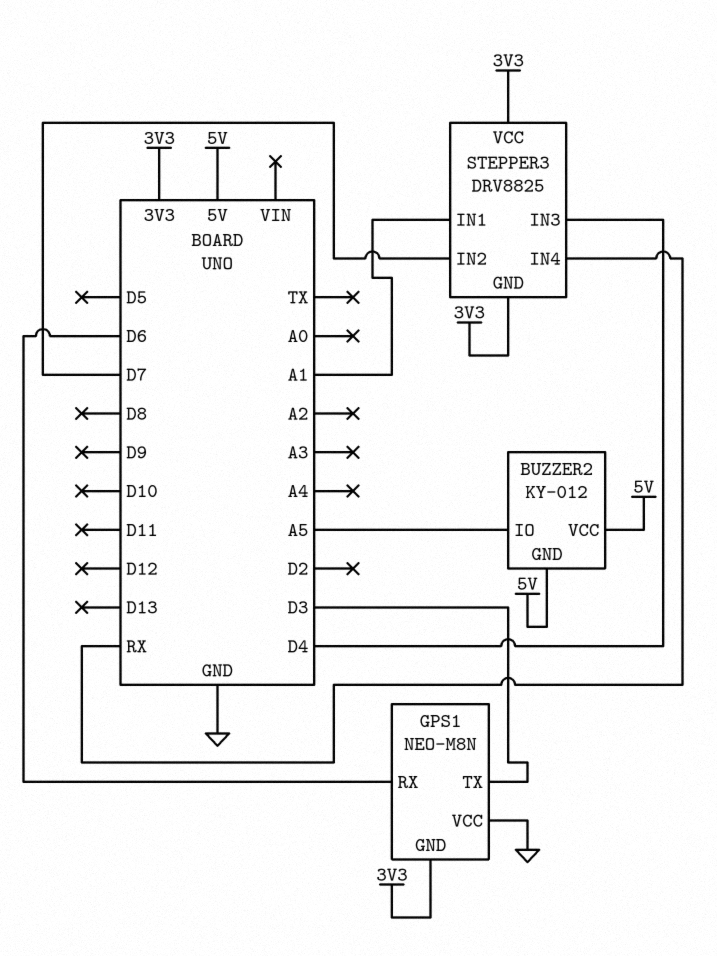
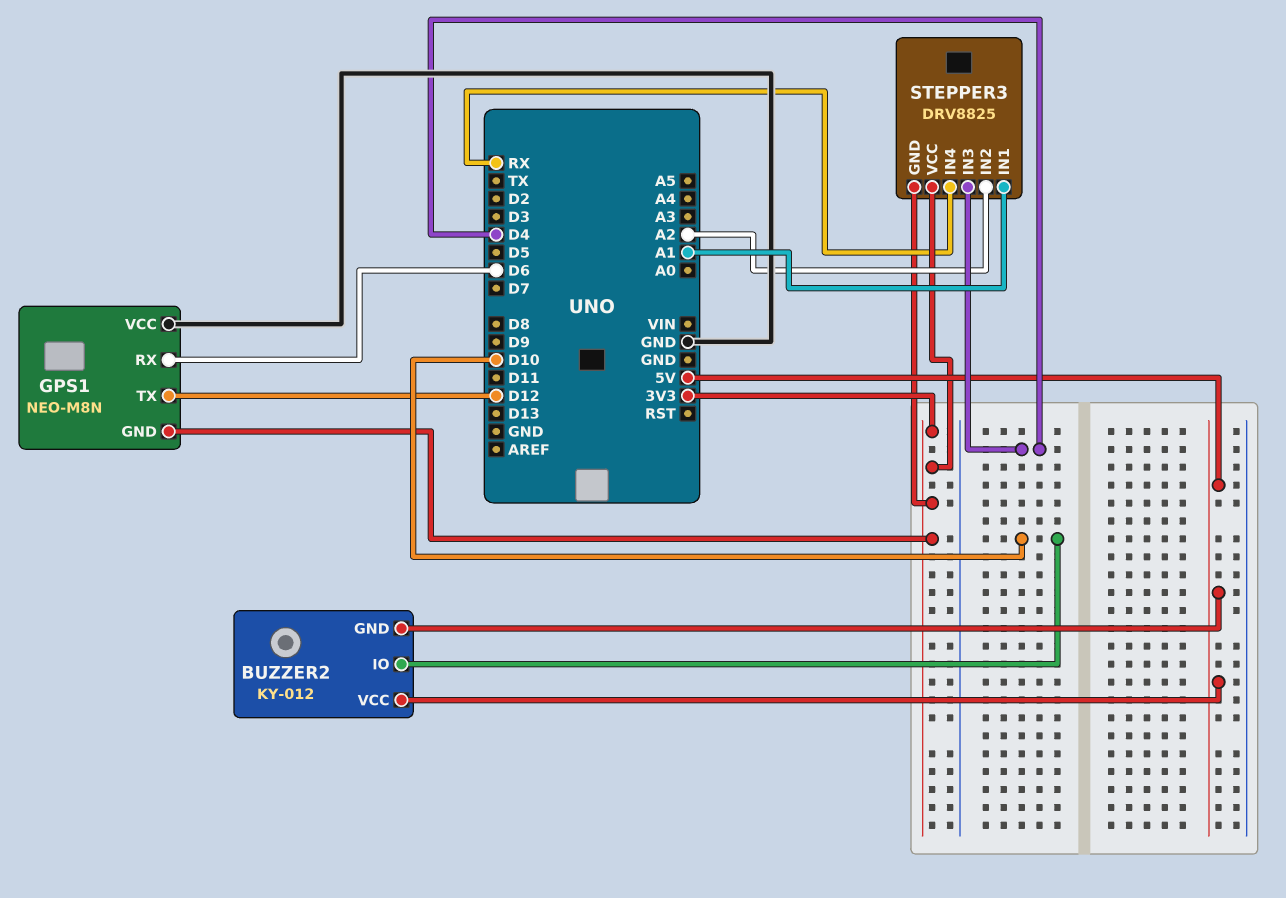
BUZZER2 pin IO: A5 -> D10
GPS1 pin TX: D3 -> D12
STEPPER3 pin IN2: D7 -> A2

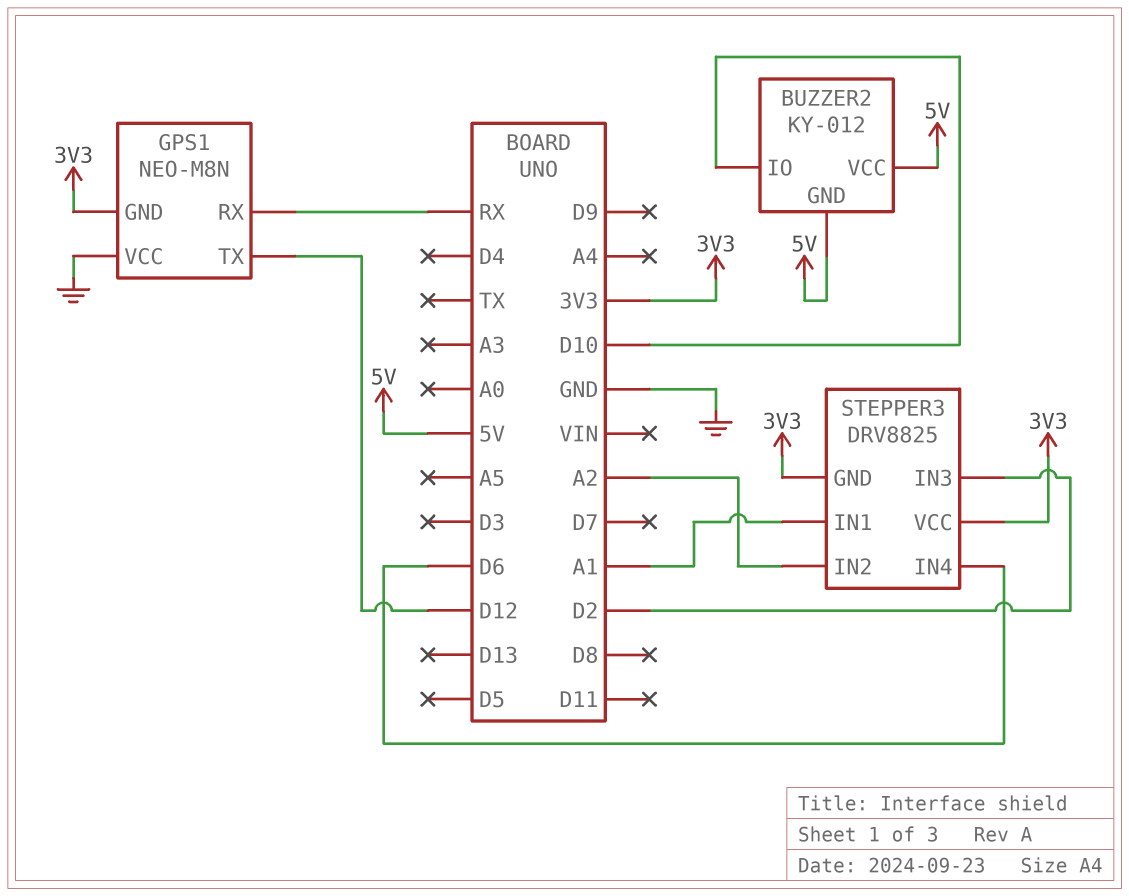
GPS1 pin RX: D6 -> RX
STEPPER3 pin IN3: D4 -> D2
STEPPER3 pin IN4: RX -> D6

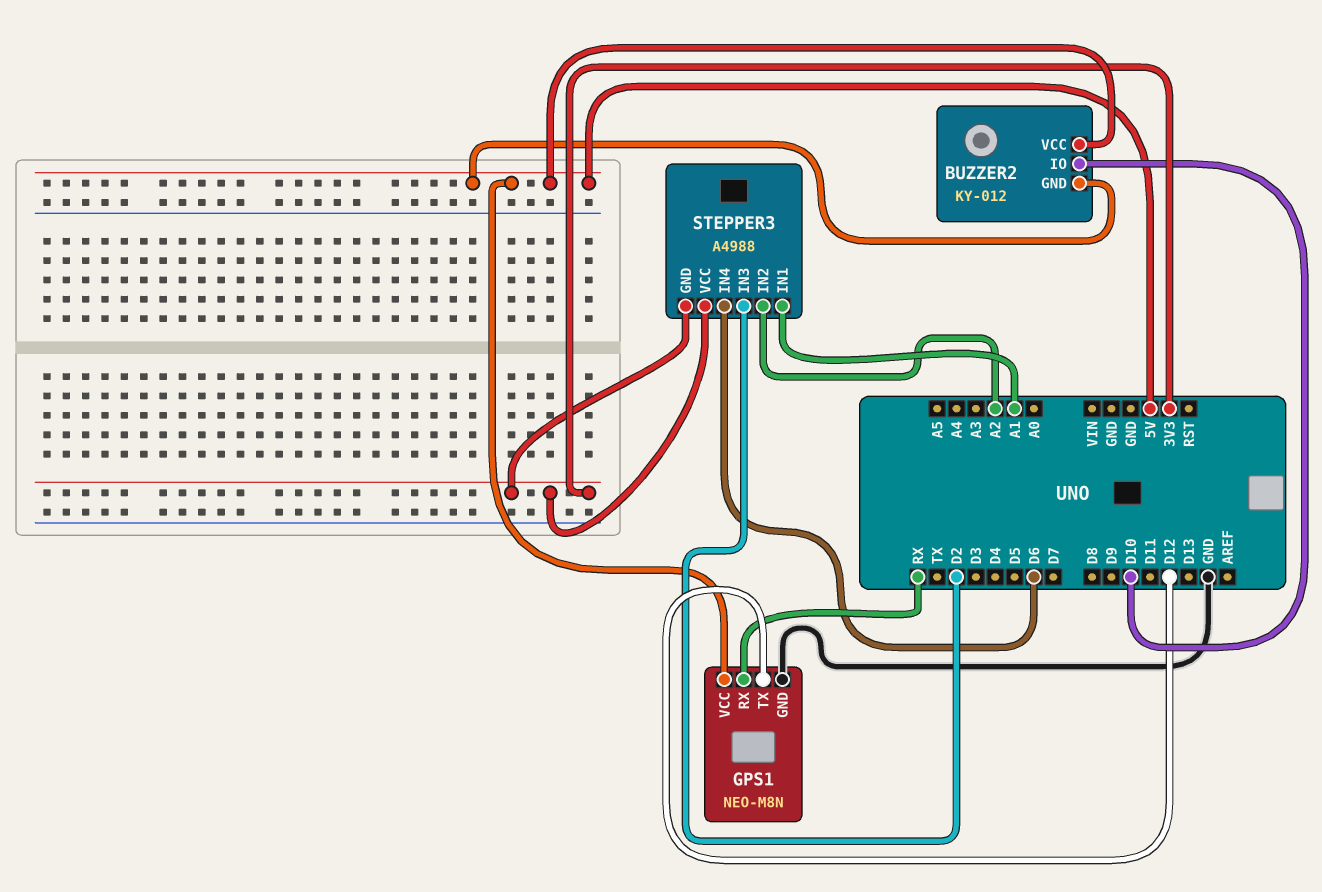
GPS1 pin GND: 3V3 -> GND
GPS1 pin VCC: GND -> 5V
STEPPER3: DRV8825 -> A4988

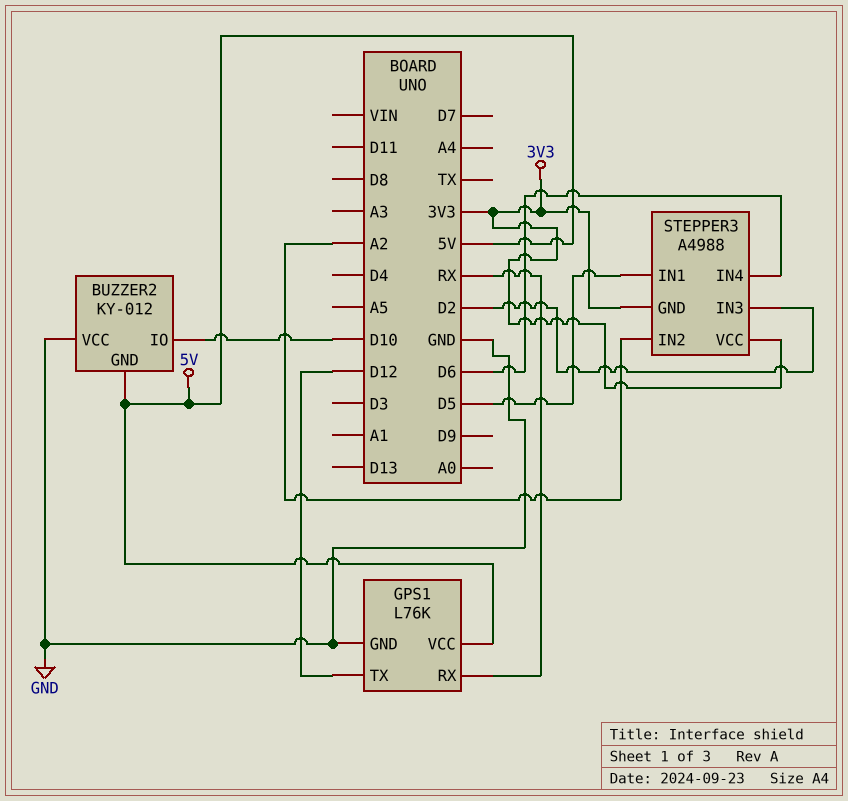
BUZZER2 pin VCC: 5V -> GND
GPS1: NEO-M8N -> L76K
STEPPER3 pin IN1: A1 -> D5

